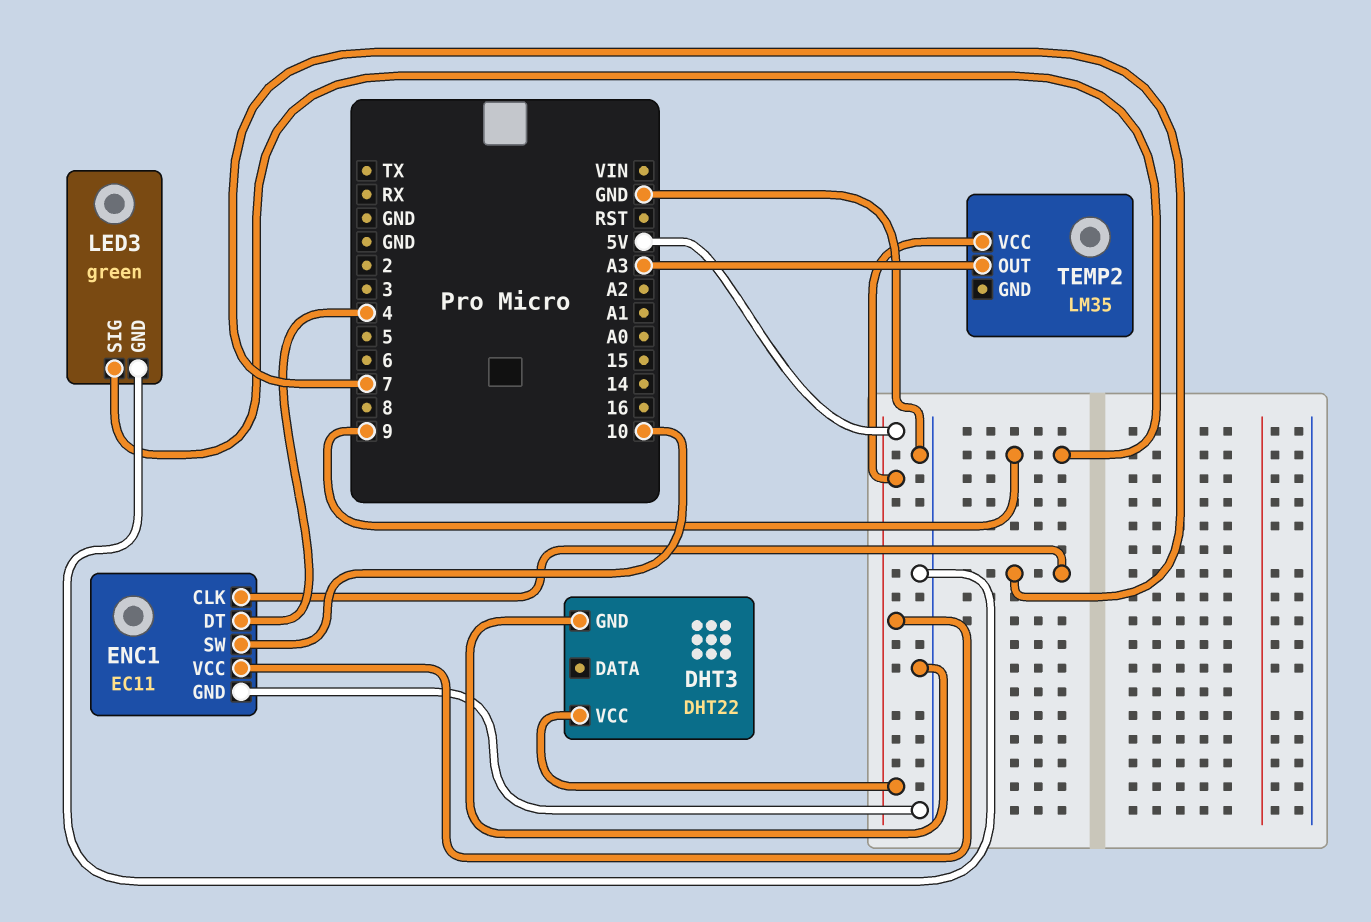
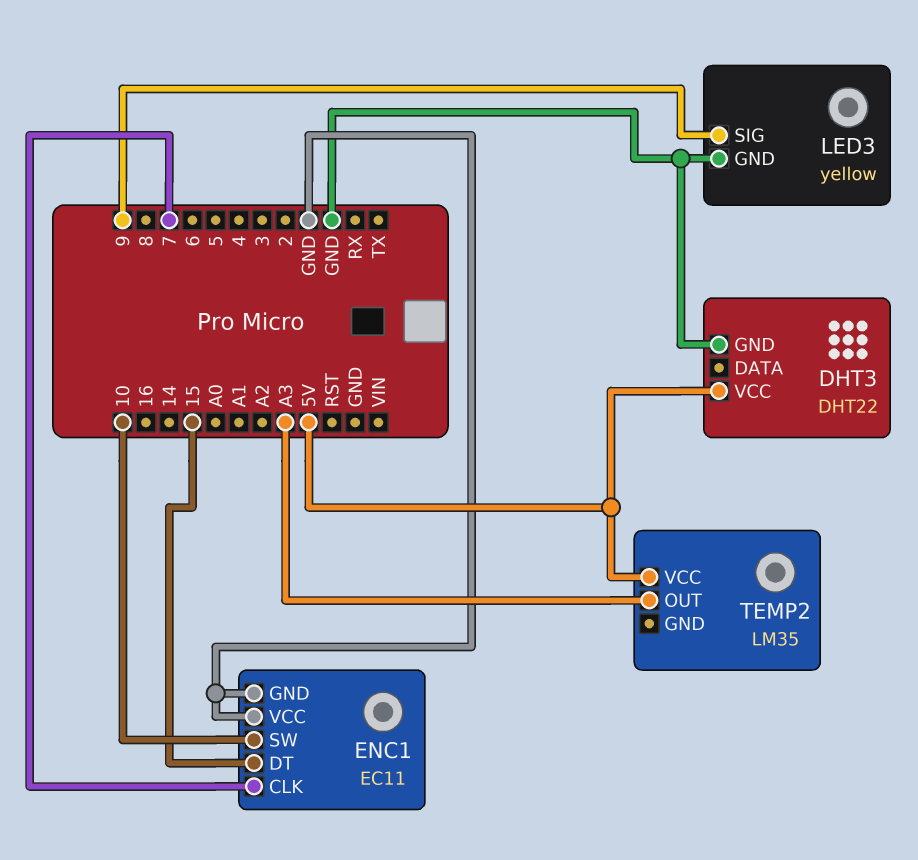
ENC1 pin DT: 4 -> 15
ENC1 pin VCC: 5V -> GND
LED3: green -> yellow

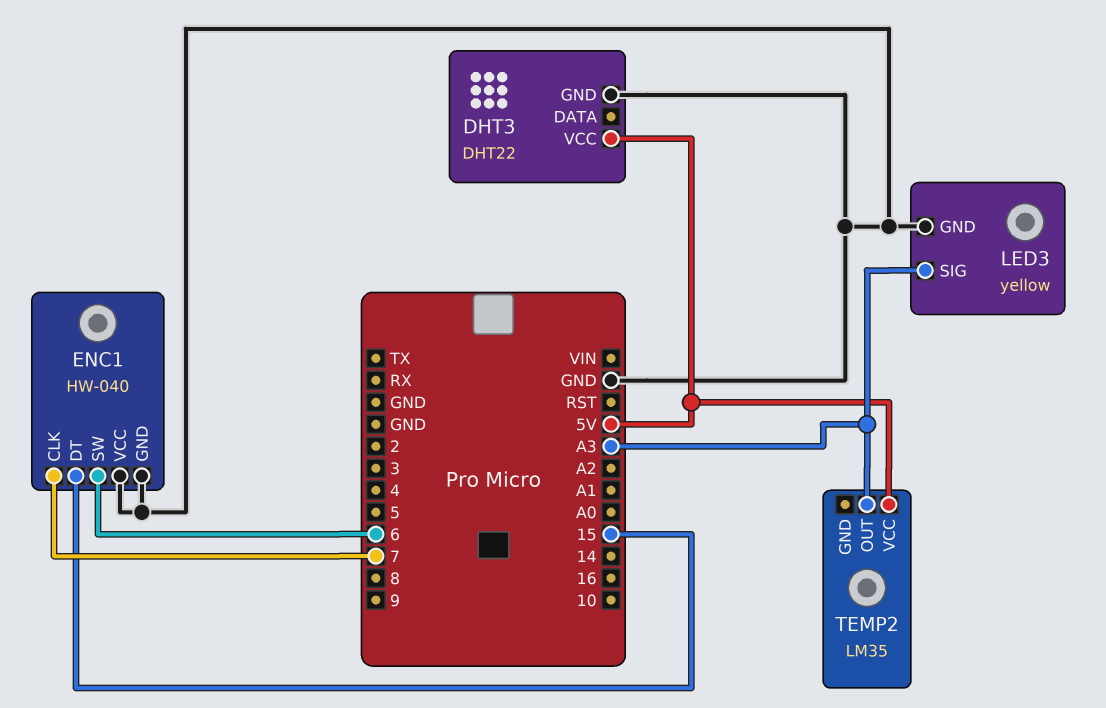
ENC1: EC11 -> HW-040
ENC1 pin SW: 10 -> 6
LED3 pin SIG: 9 -> A3

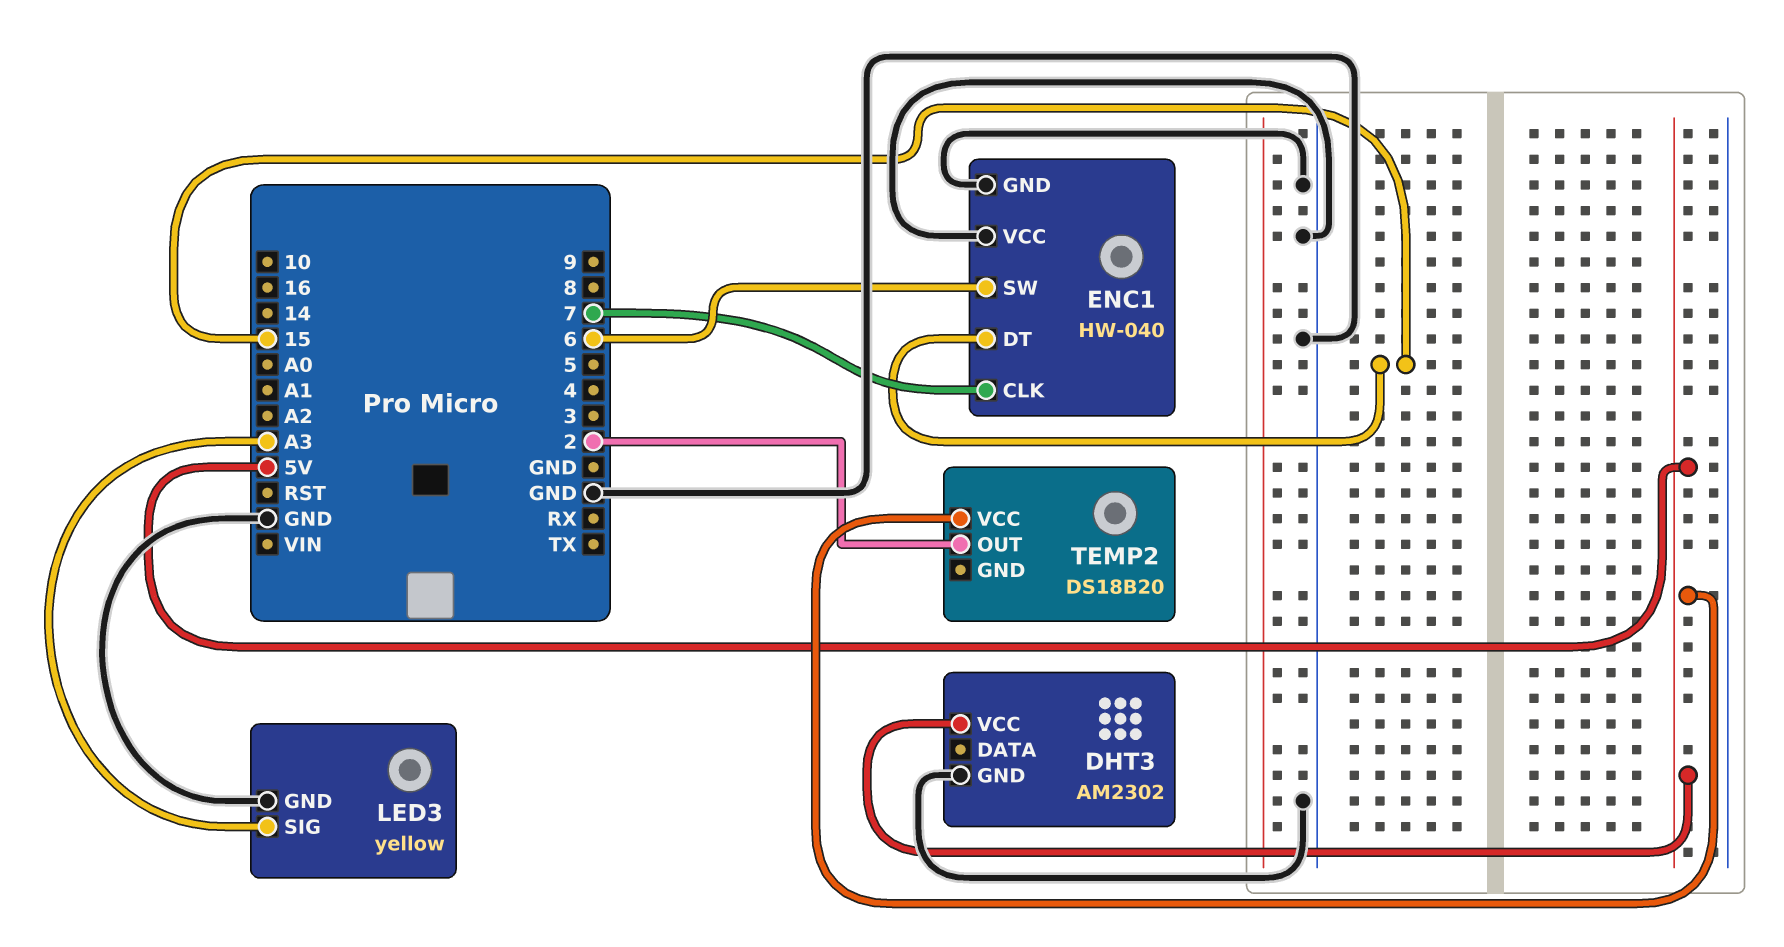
DHT3: DHT22 -> AM2302
TEMP2: LM35 -> DS18B20
TEMP2 pin OUT: A3 -> 2

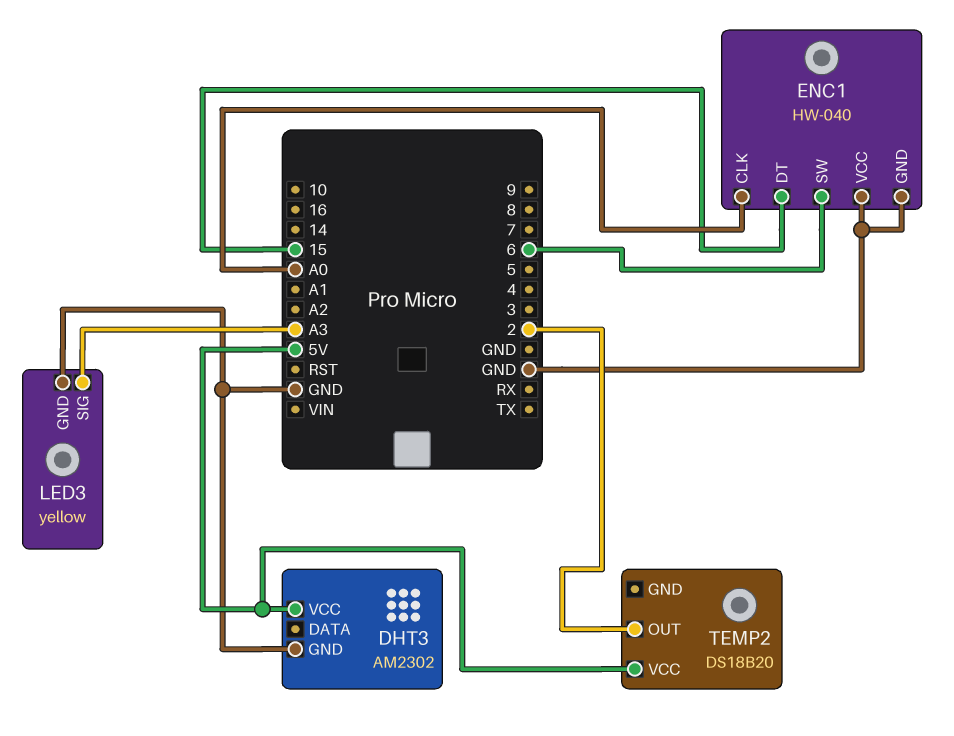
ENC1 pin CLK: 7 -> A0

